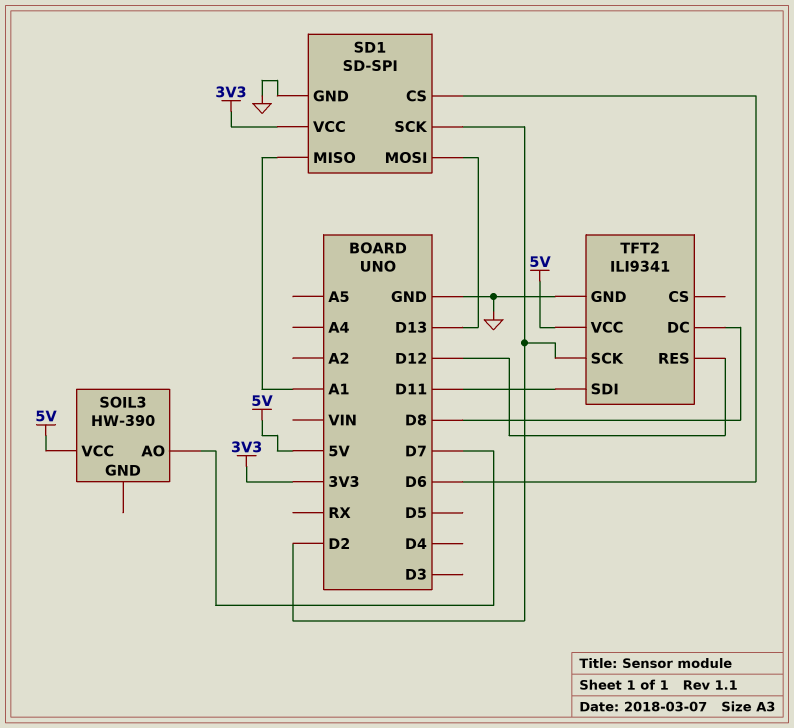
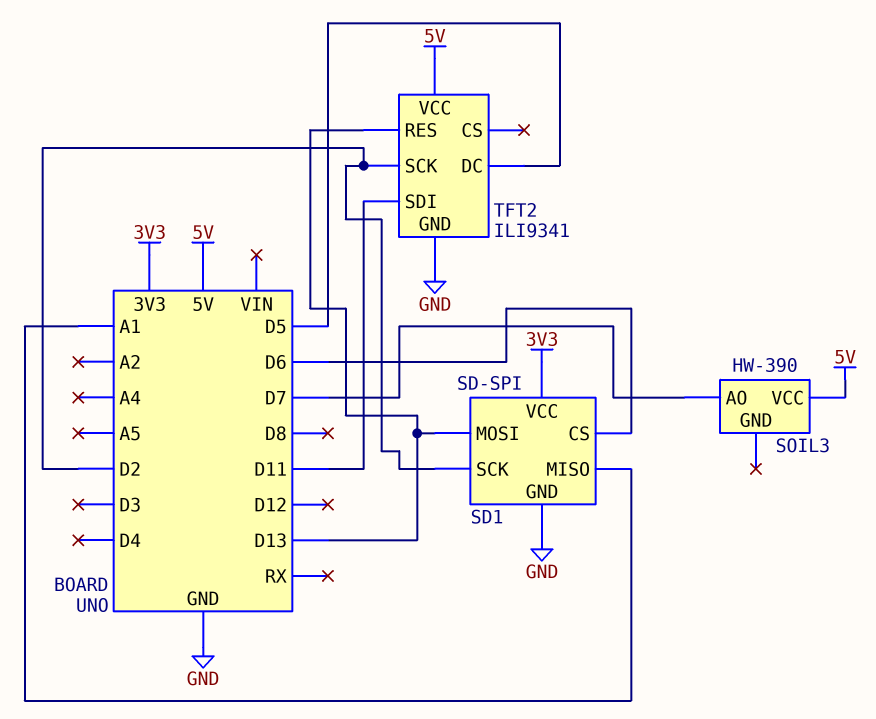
TFT2 pin DC: D8 -> D5
TFT2 pin RES: D12 -> D13

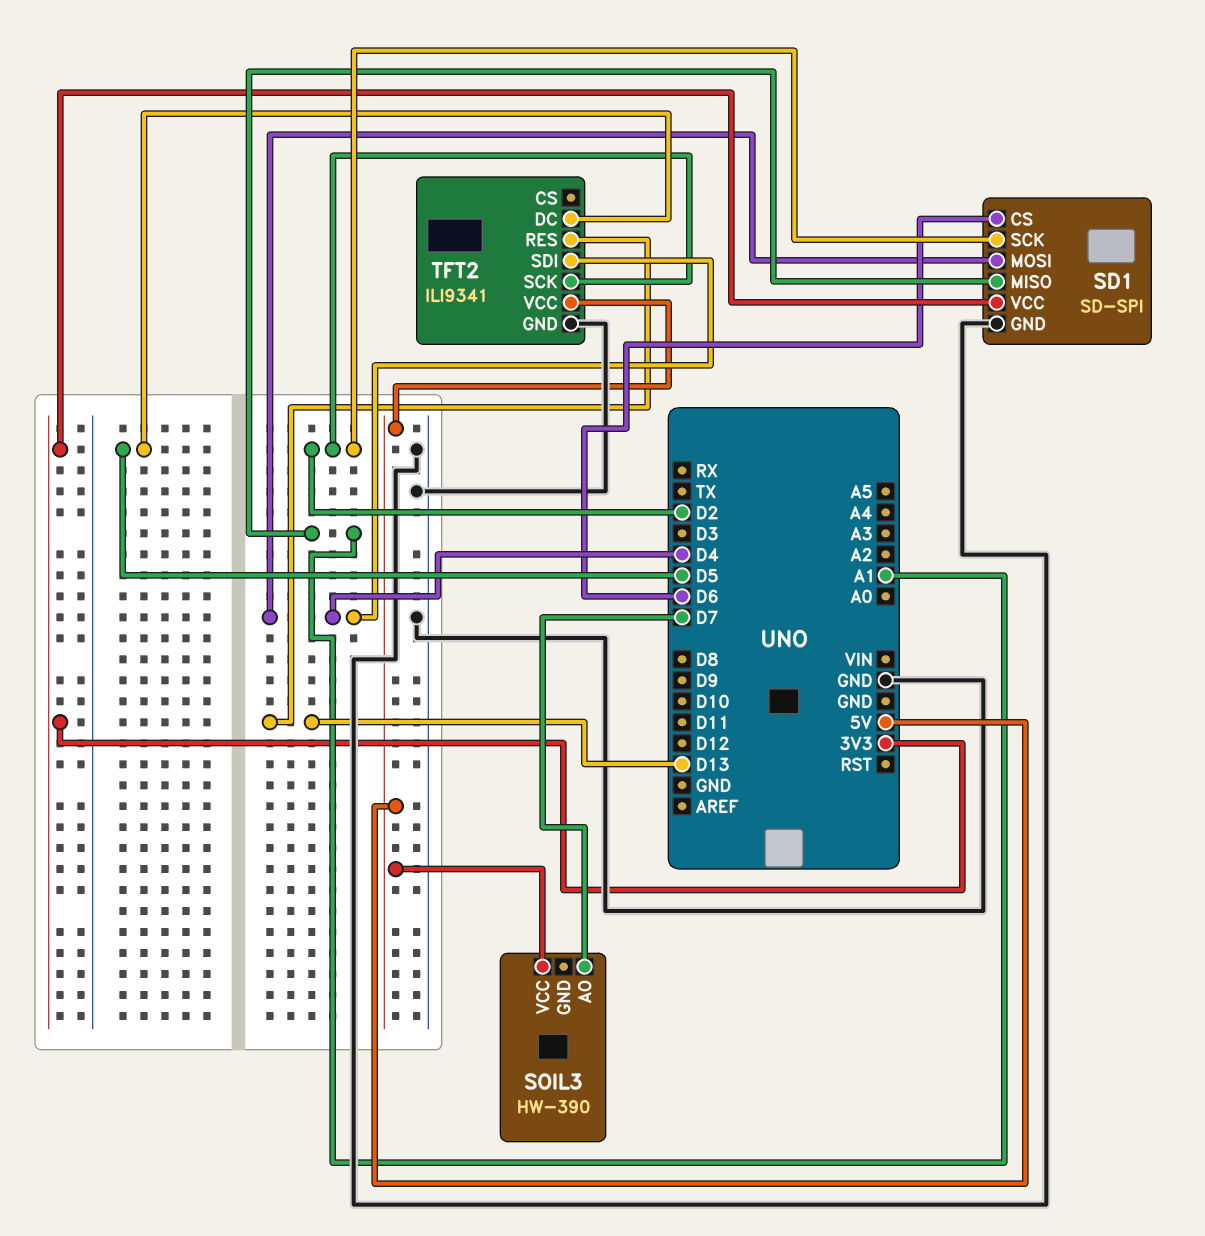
SD1 pin MOSI: D13 -> D4
TFT2 pin SDI: D11 -> D4

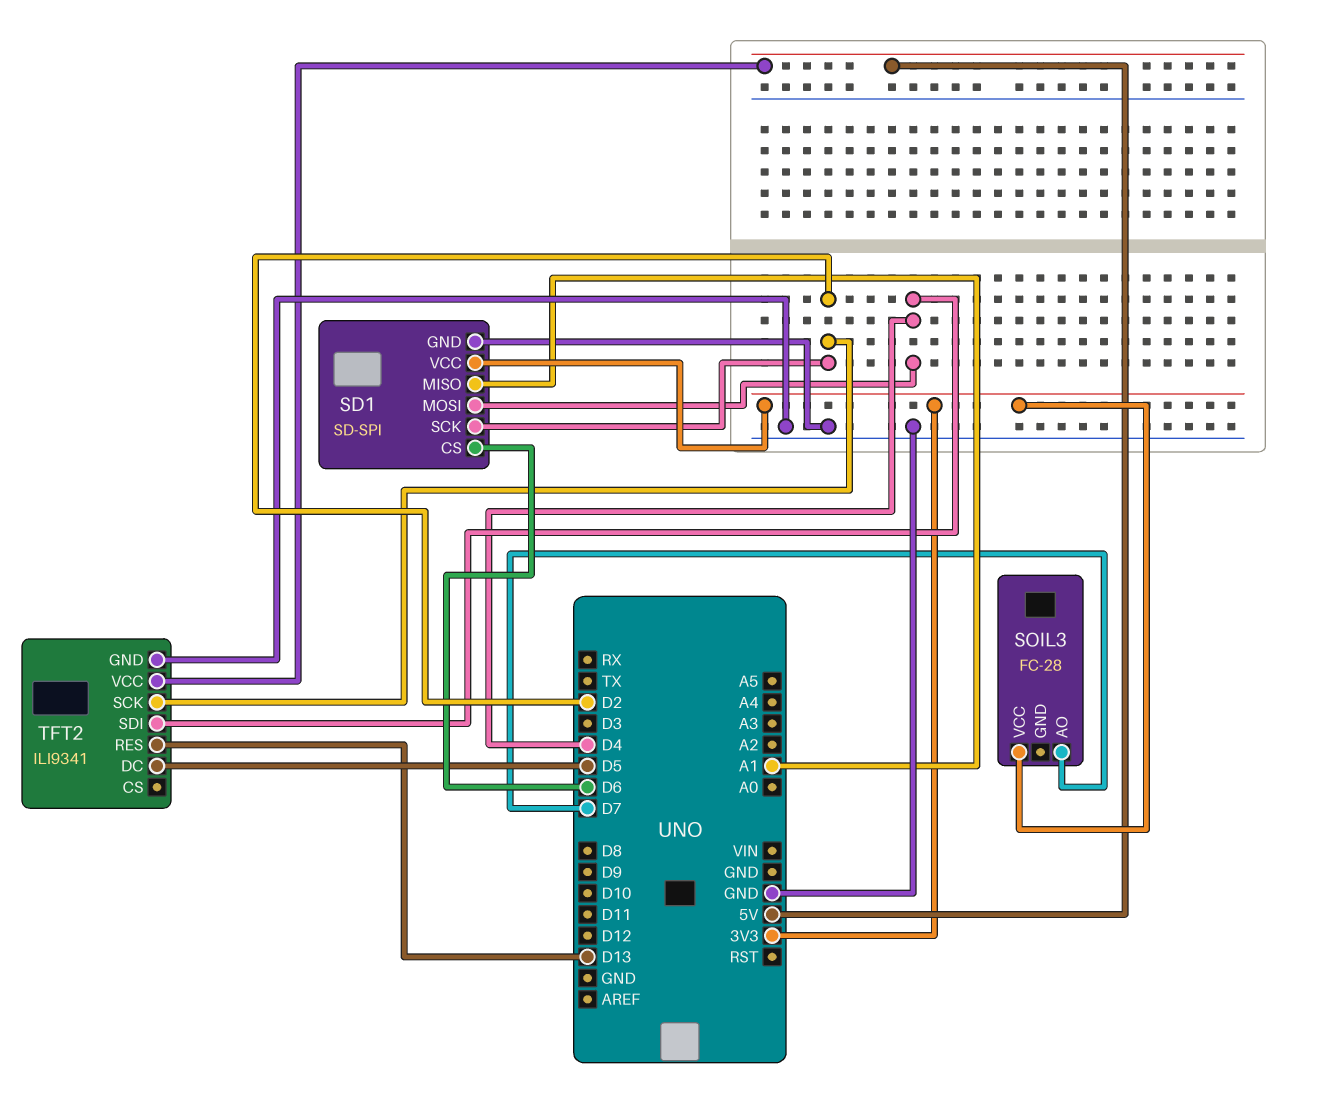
SOIL3: HW-390 -> FC-28
SOIL3 pin VCC: 5V -> 3V3

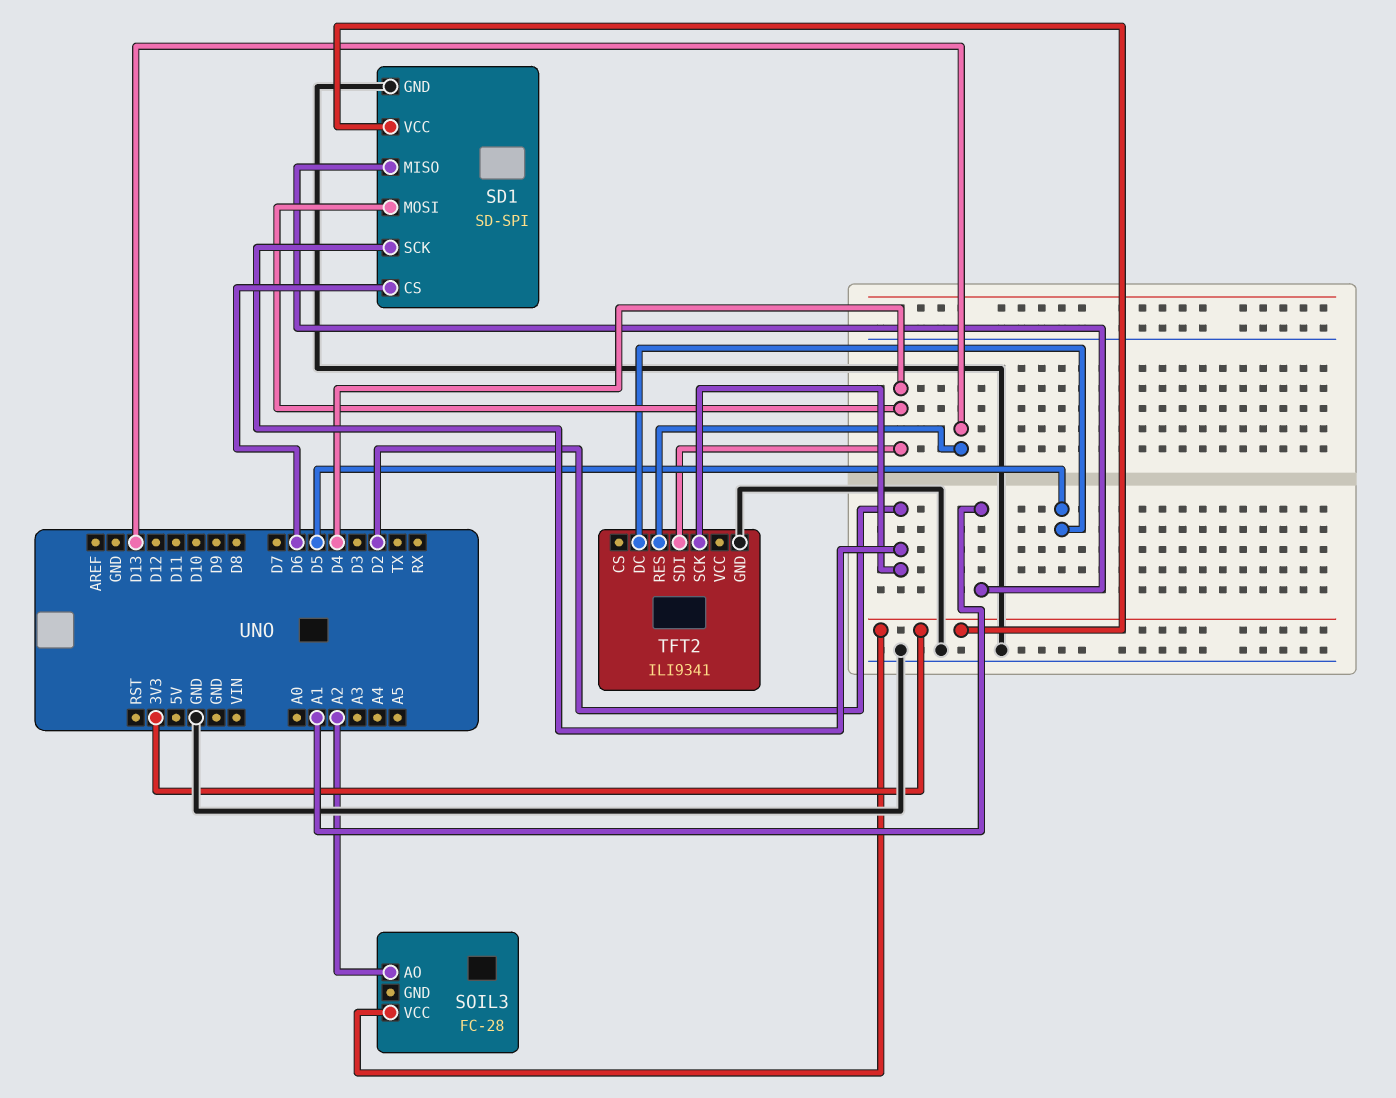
SOIL3 pin AO: D7 -> A2
TFT2 pin VCC: 5V -> none

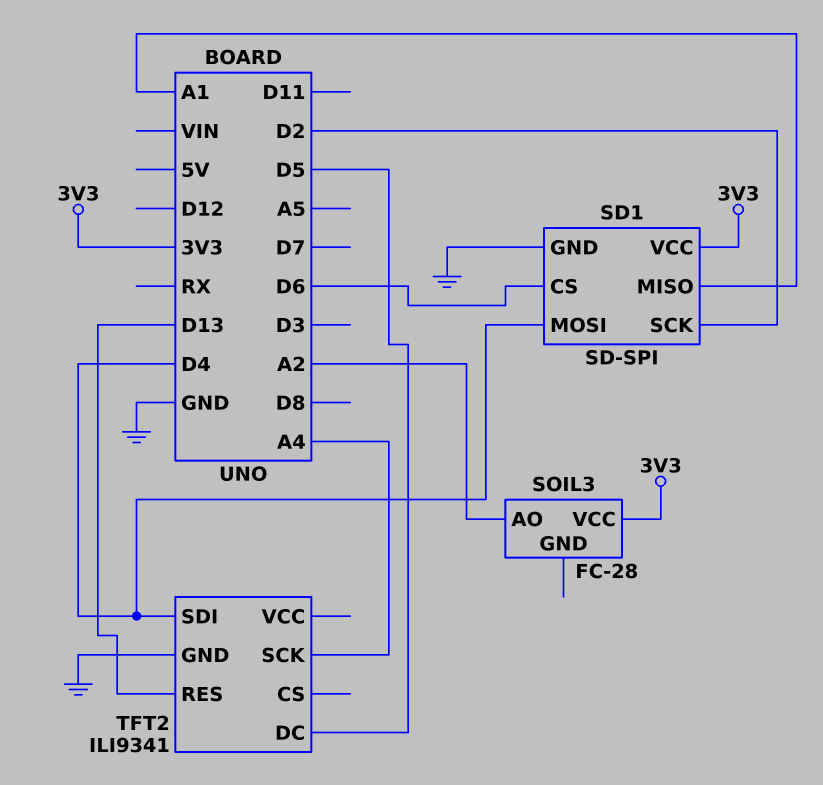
TFT2 pin SCK: D2 -> A4

